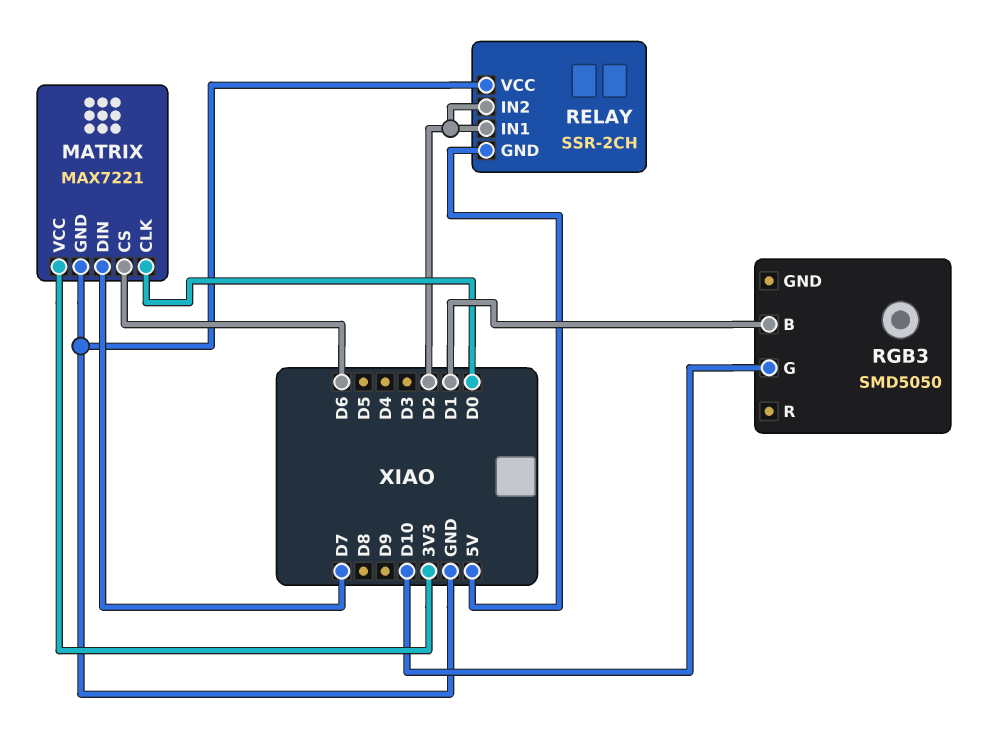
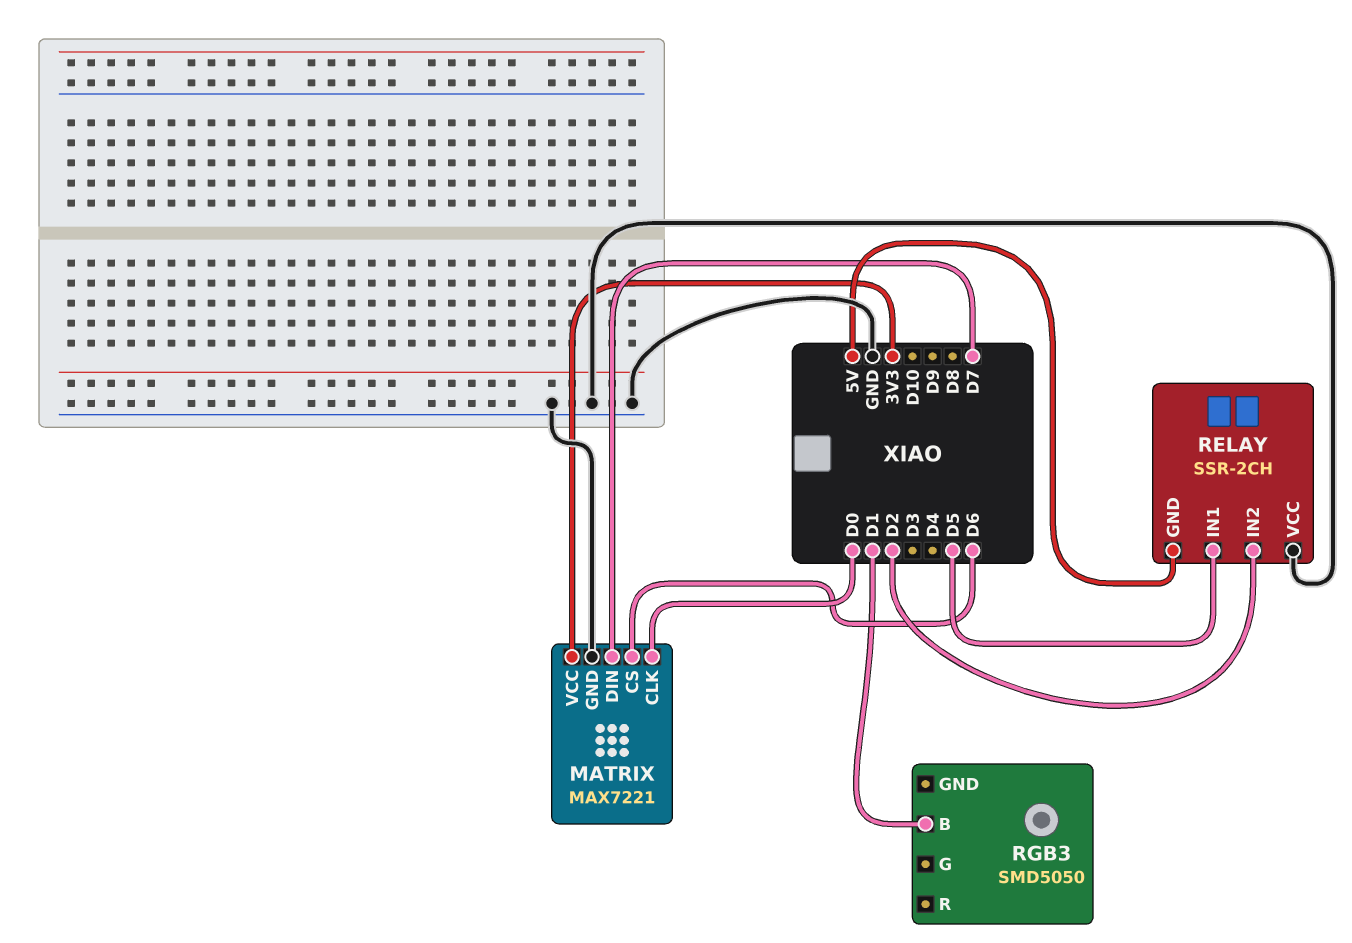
RELAY pin IN1: D2 -> D5
RGB3 pin G: D10 -> none

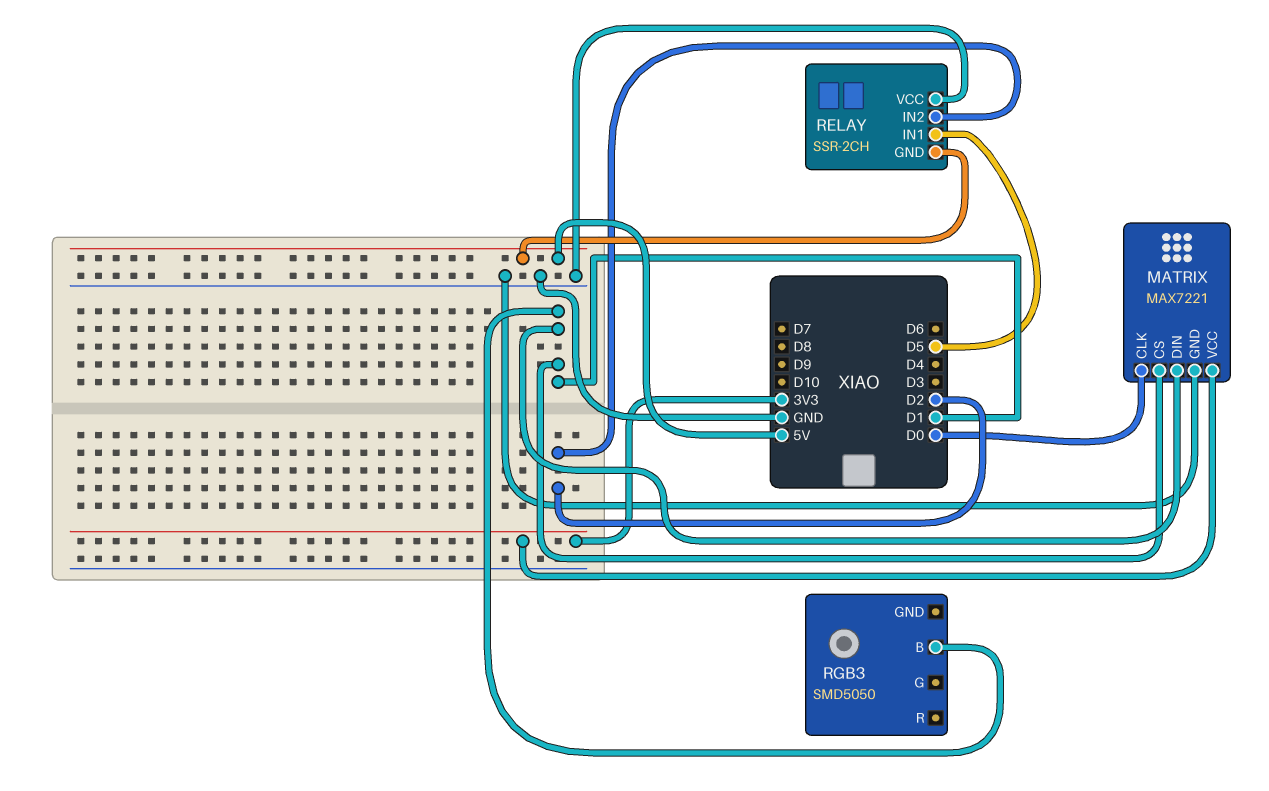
MATRIX pin CS: D6 -> D1
MATRIX pin DIN: D7 -> D1

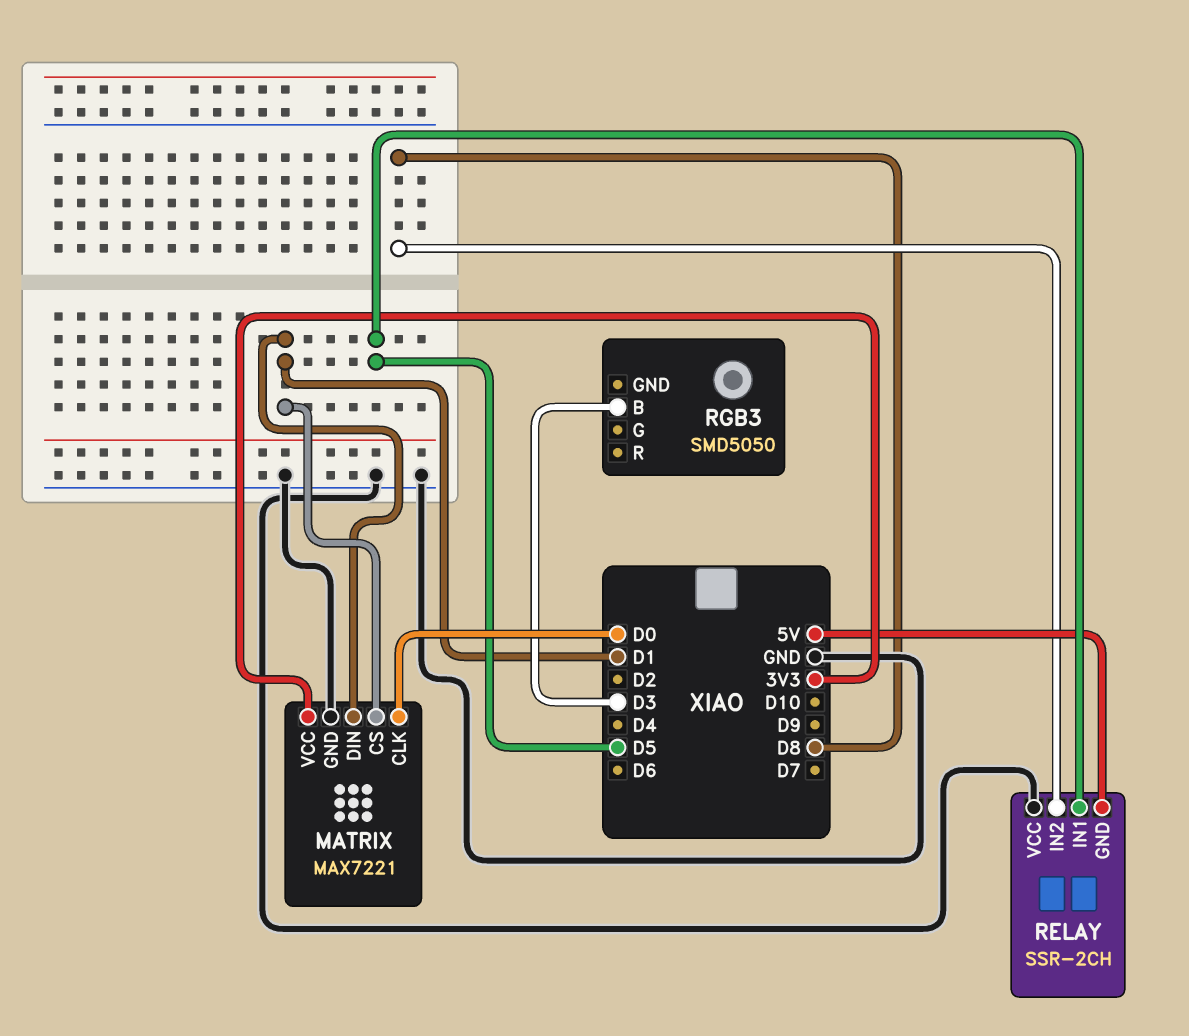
RELAY pin IN2: D2 -> D8
RGB3 pin B: D1 -> D3

